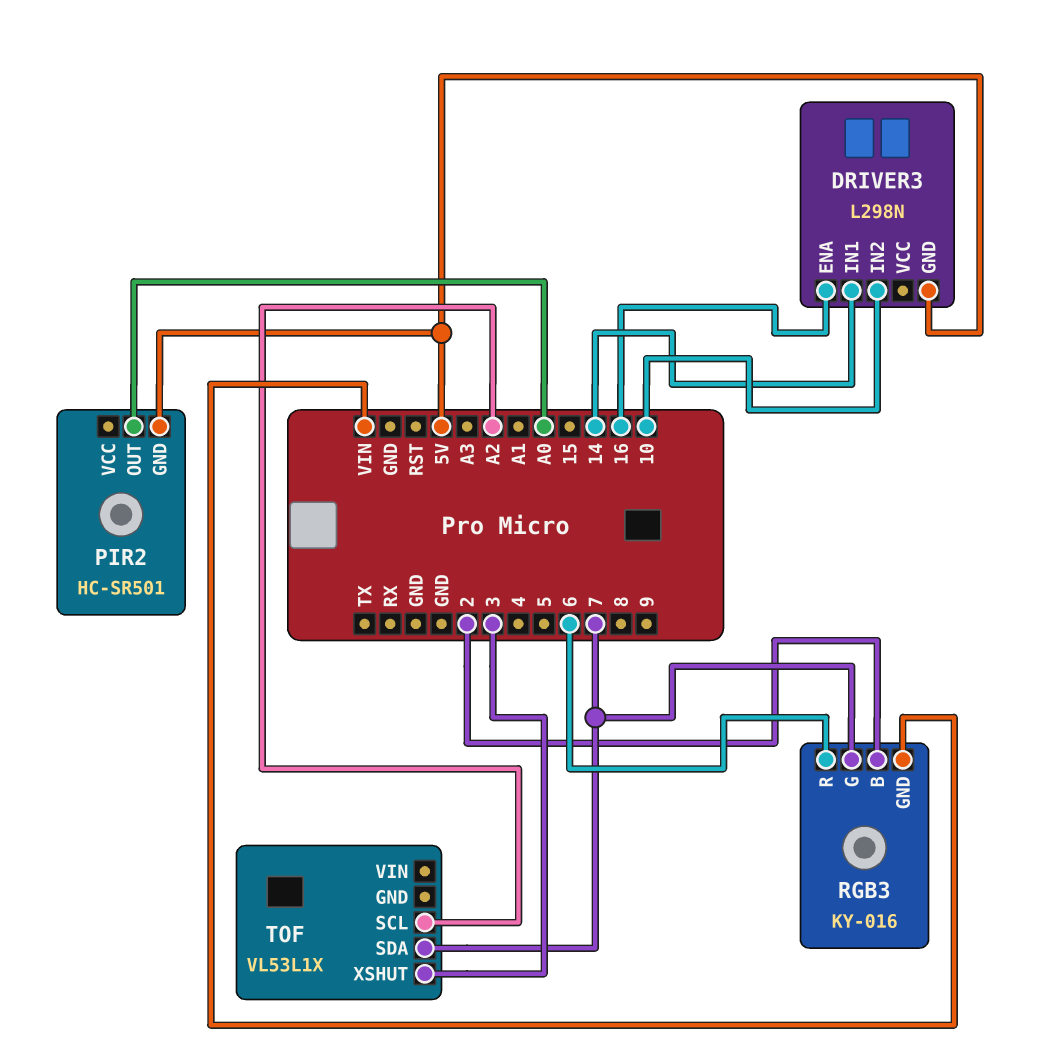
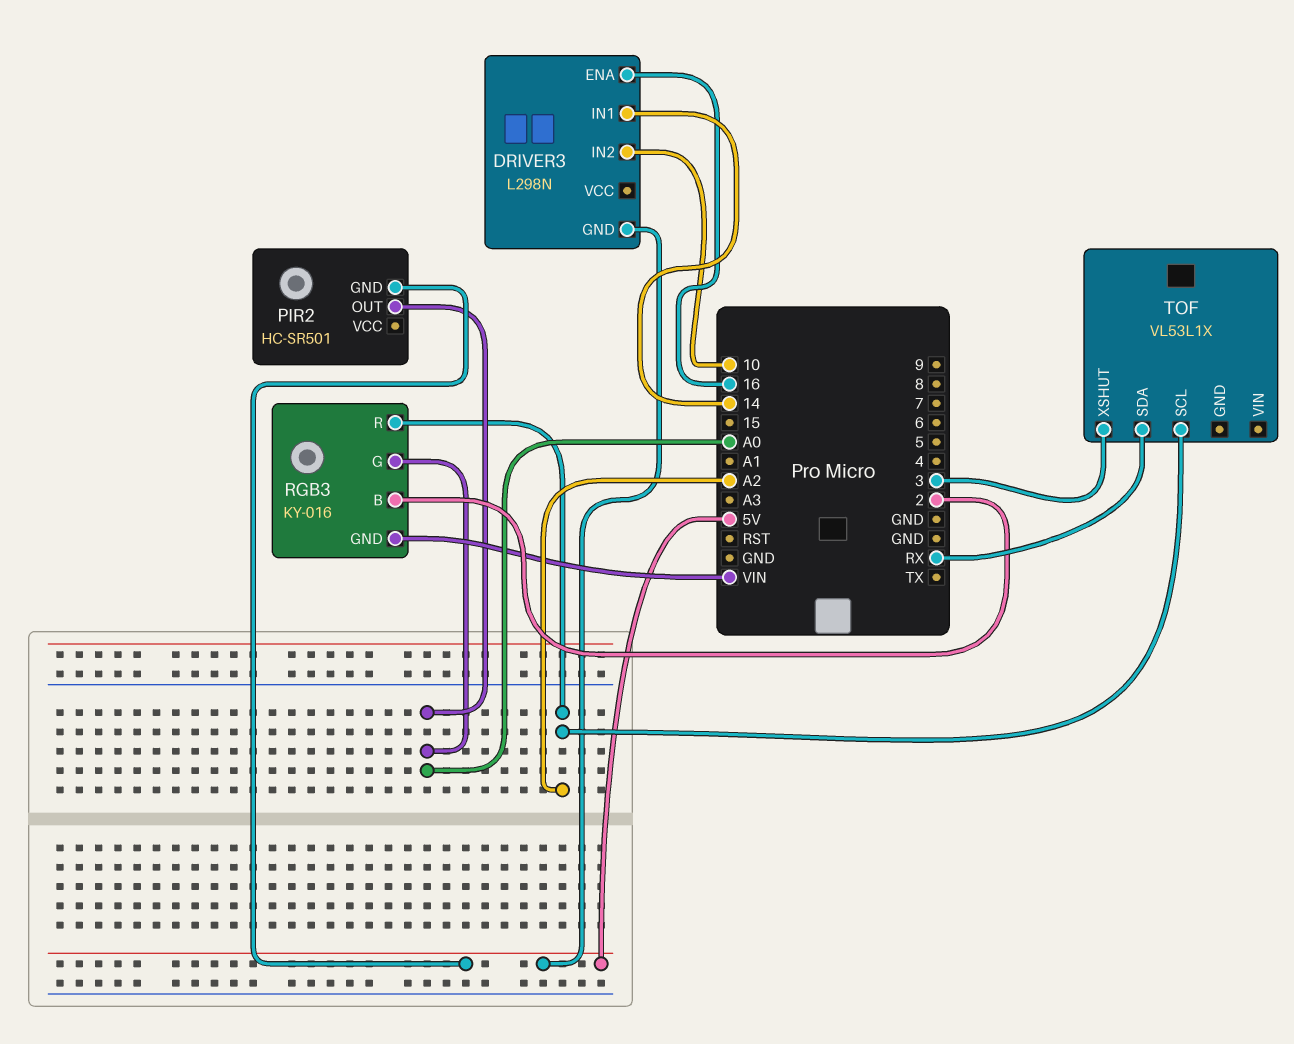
RGB3 pin G: 7 -> A0
RGB3 pin R: 6 -> A2
TOF pin SDA: 7 -> RX

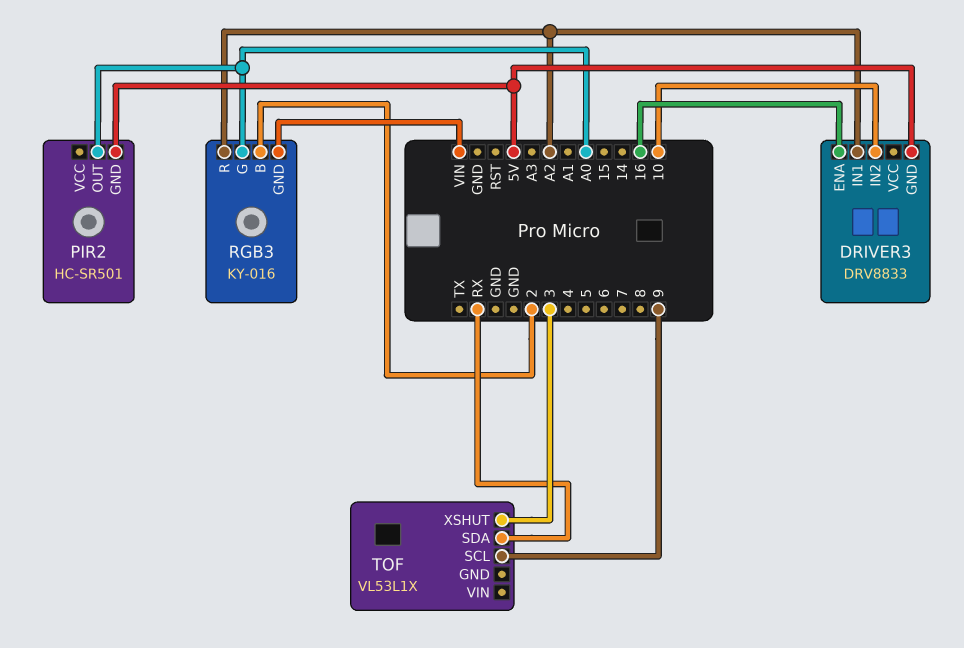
DRIVER3: L298N -> DRV8833
DRIVER3 pin IN1: 14 -> A2
TOF pin SCL: A2 -> 9

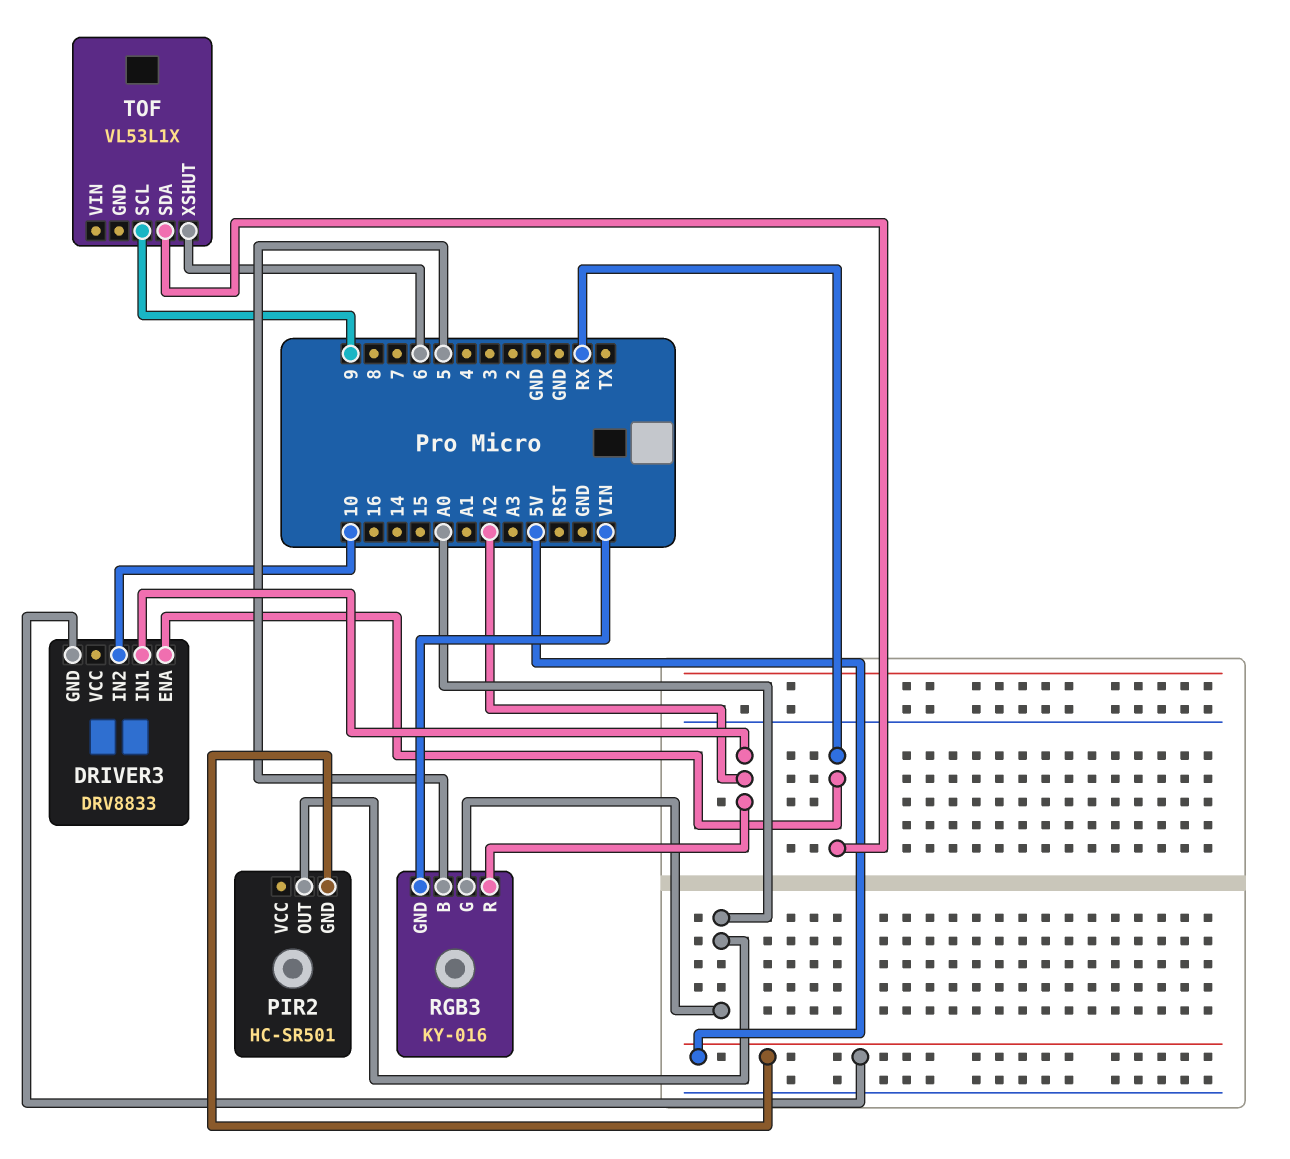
DRIVER3 pin ENA: 16 -> RX
RGB3 pin B: 2 -> 5
TOF pin XSHUT: 3 -> 6

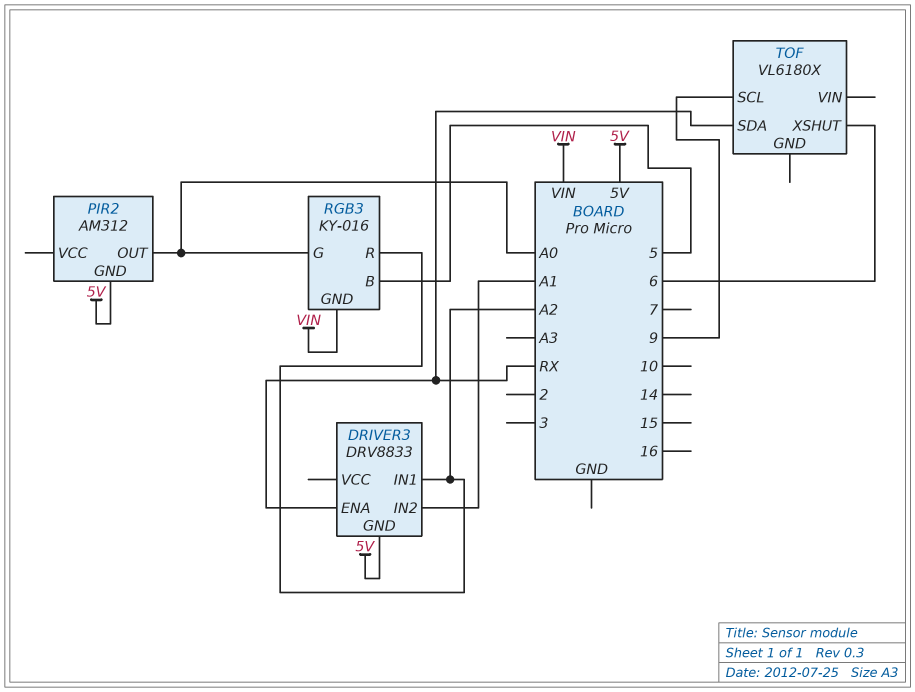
DRIVER3 pin IN2: 10 -> A1
PIR2: HC-SR501 -> AM312
TOF: VL53L1X -> VL6180X

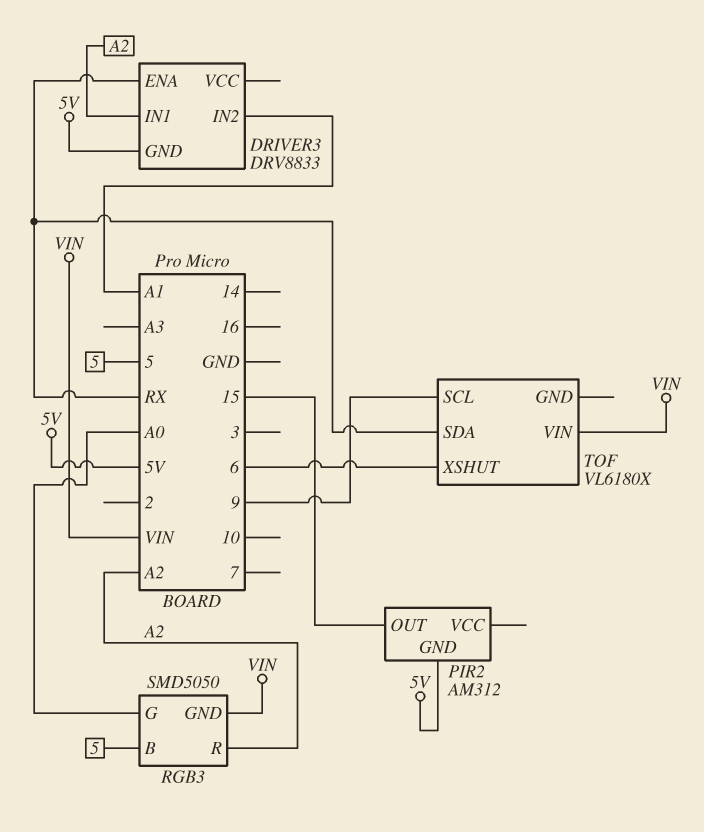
PIR2 pin OUT: A0 -> 15
RGB3: KY-016 -> SMD5050
TOF pin VIN: none -> VIN

